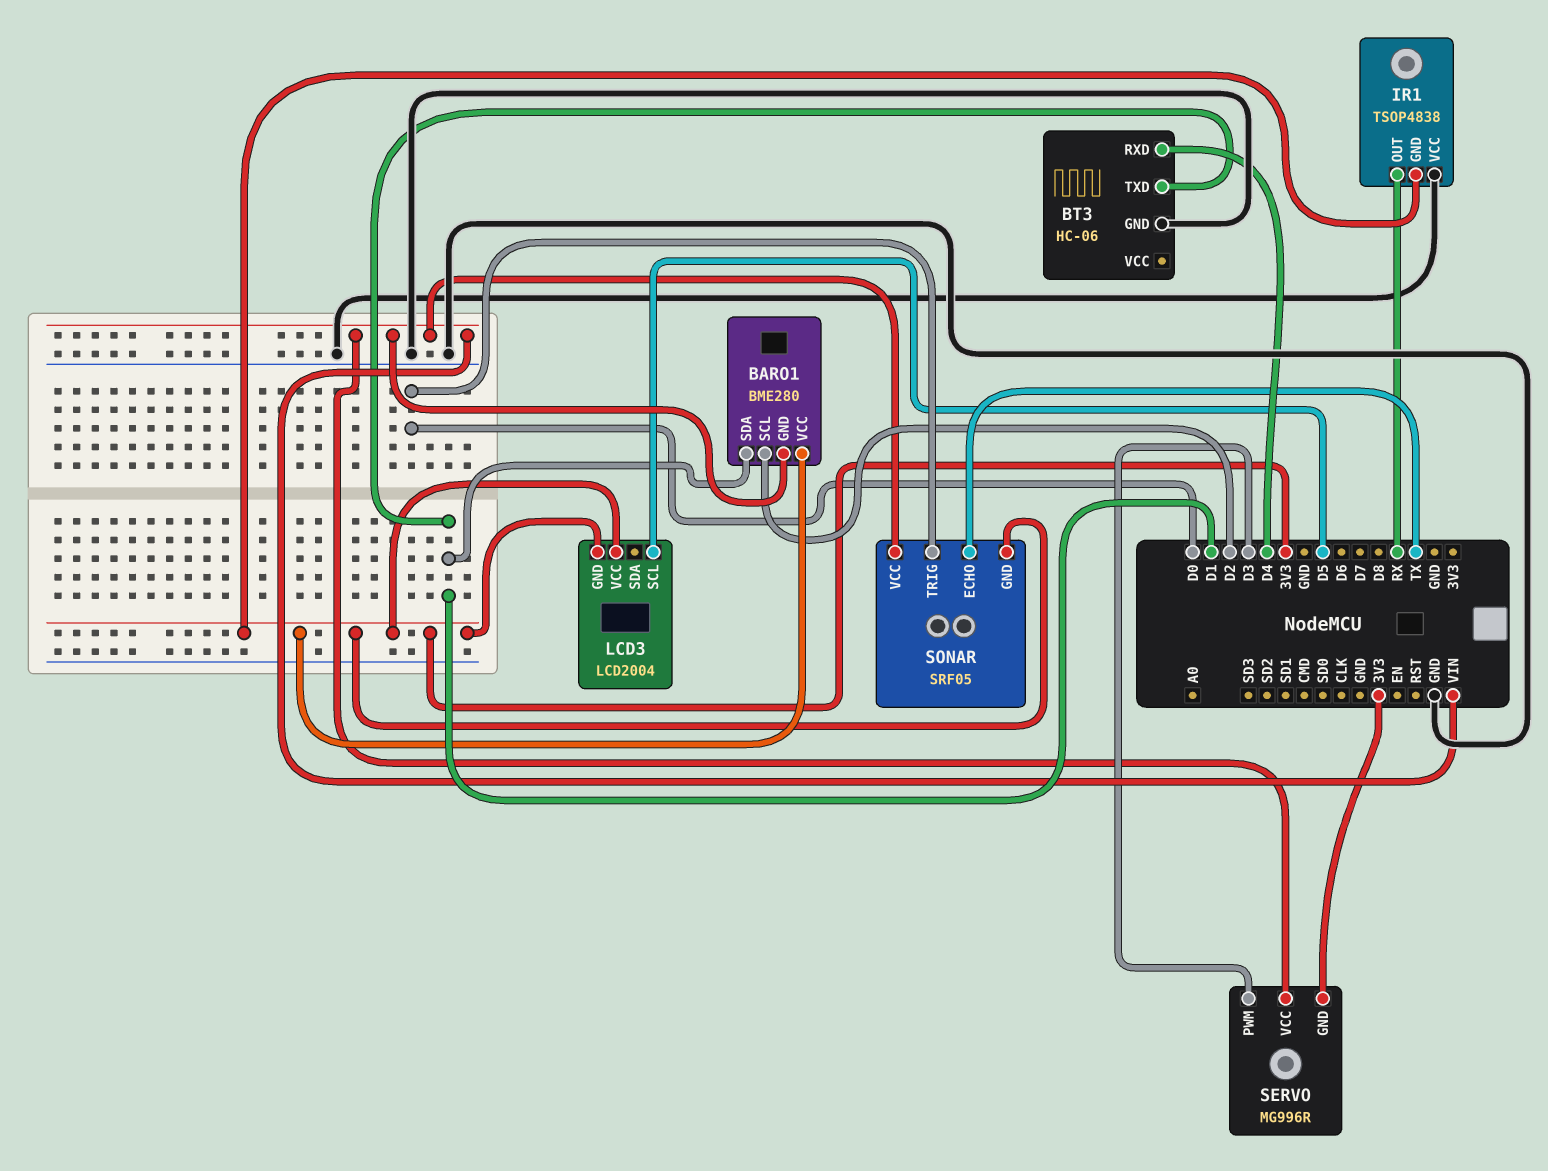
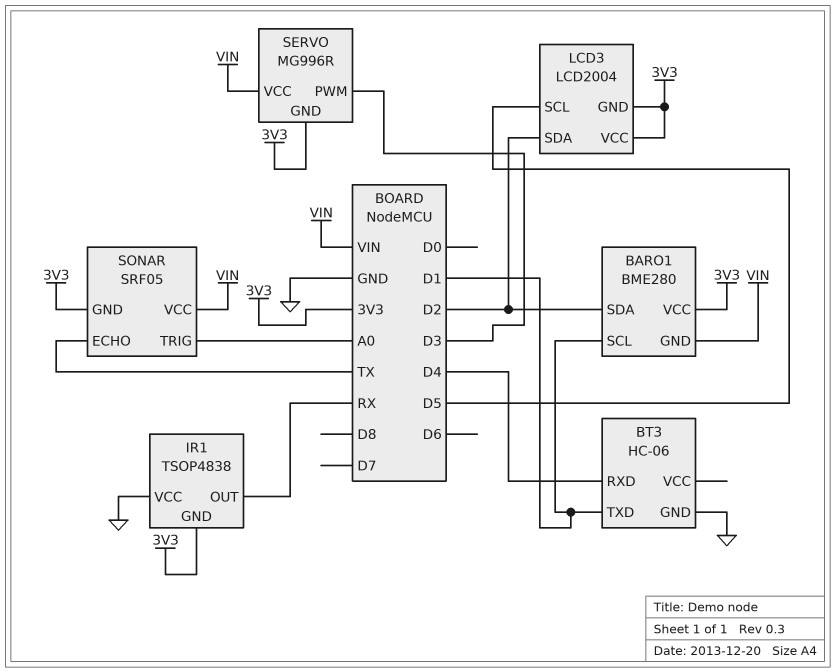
BARO1 pin SCL: D2 -> D1
BARO1 pin SDA: D1 -> D2
LCD3 pin SDA: none -> D2
SONAR pin TRIG: D0 -> A0

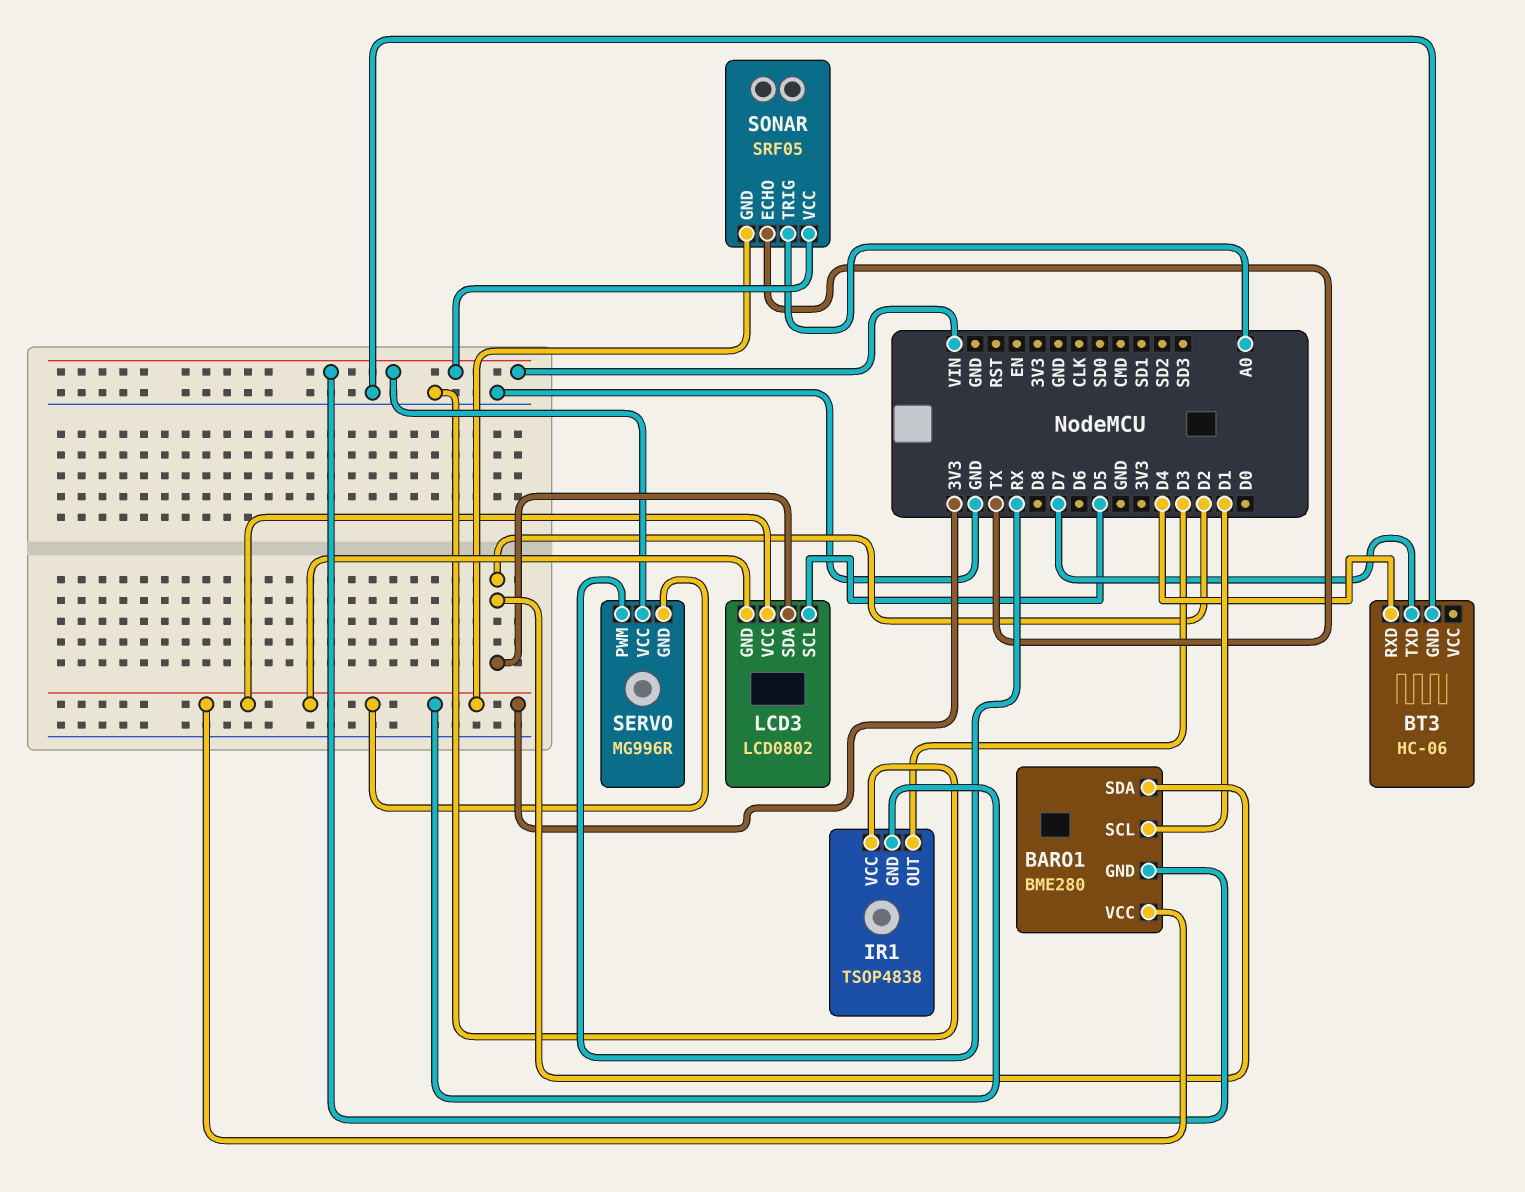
BT3 pin TXD: D1 -> D7
IR1 pin OUT: RX -> D3
LCD3: LCD2004 -> LCD0802
SERVO pin PWM: D3 -> RX

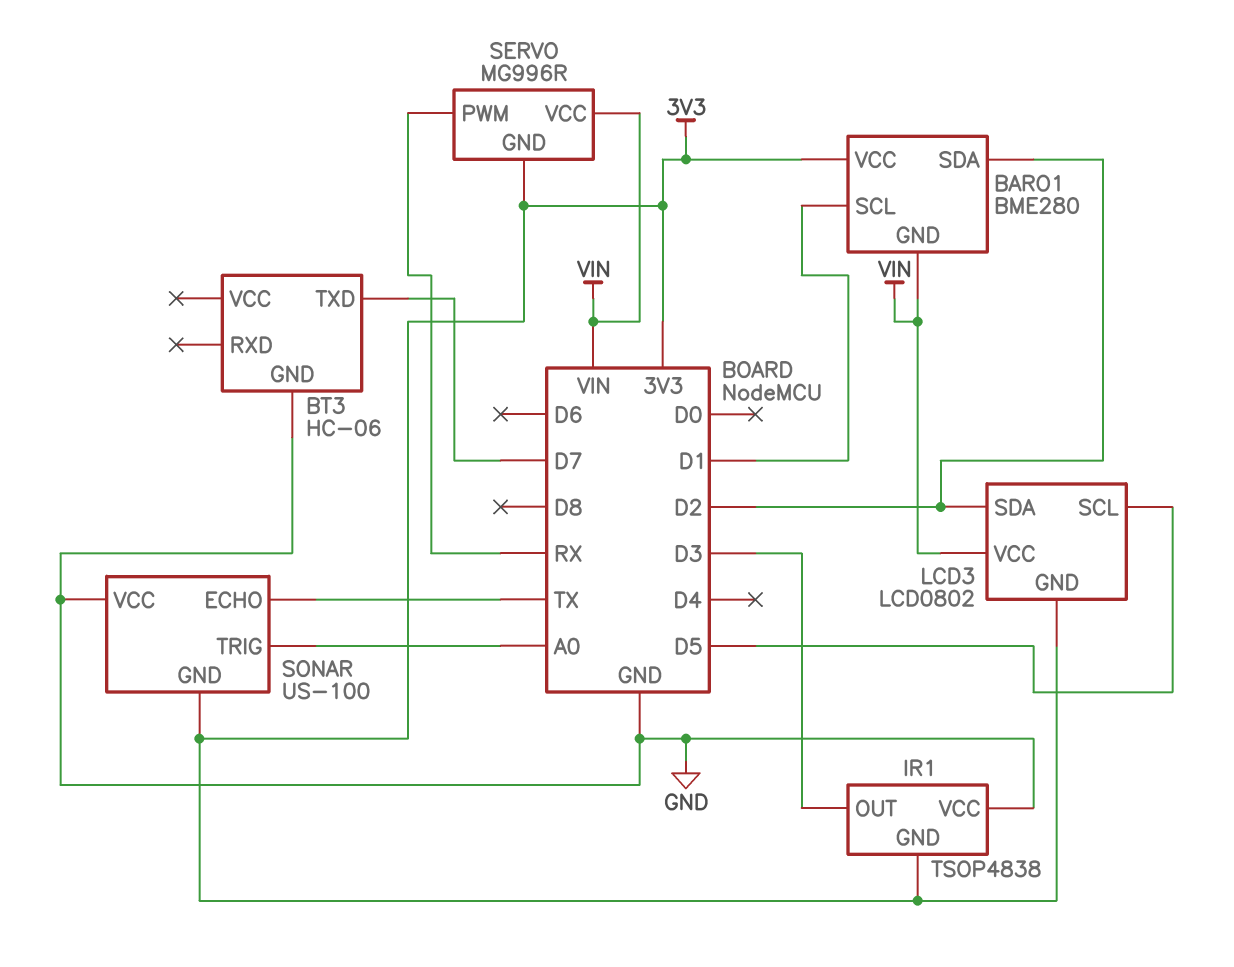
BT3 pin RXD: D4 -> none
LCD3 pin VCC: 3V3 -> VIN
SONAR: SRF05 -> US-100
SONAR pin VCC: VIN -> GND

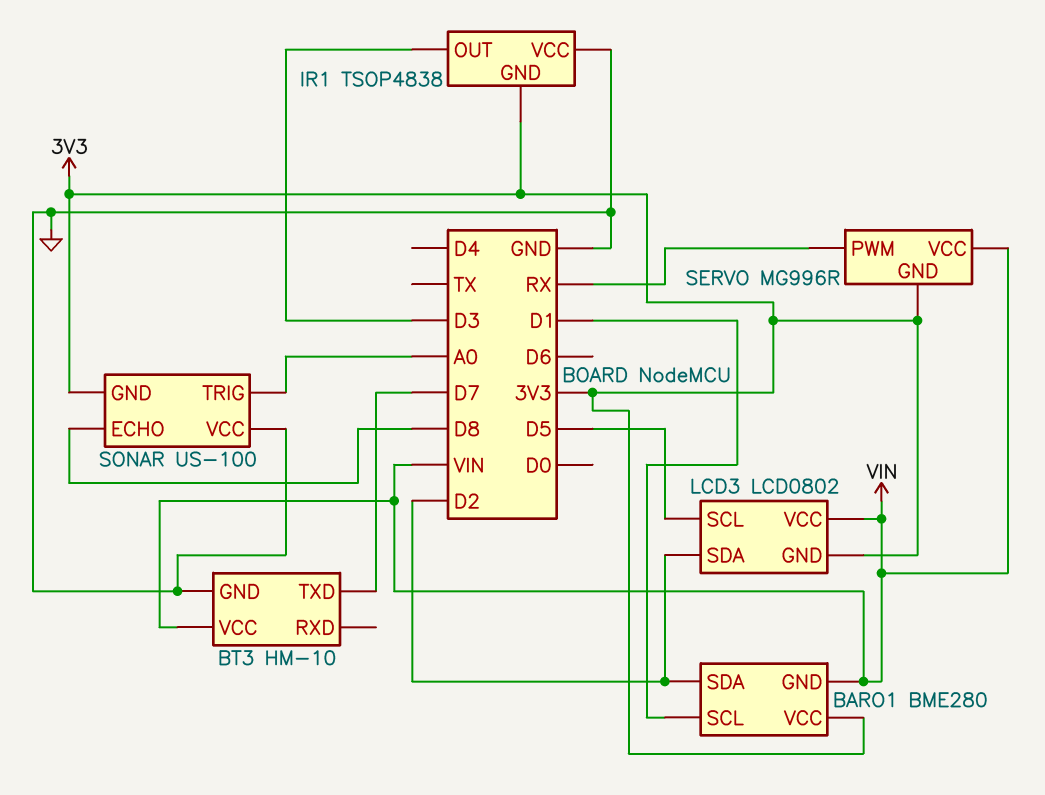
BT3: HC-06 -> HM-10
BT3 pin VCC: none -> VIN
SONAR pin ECHO: TX -> D8

